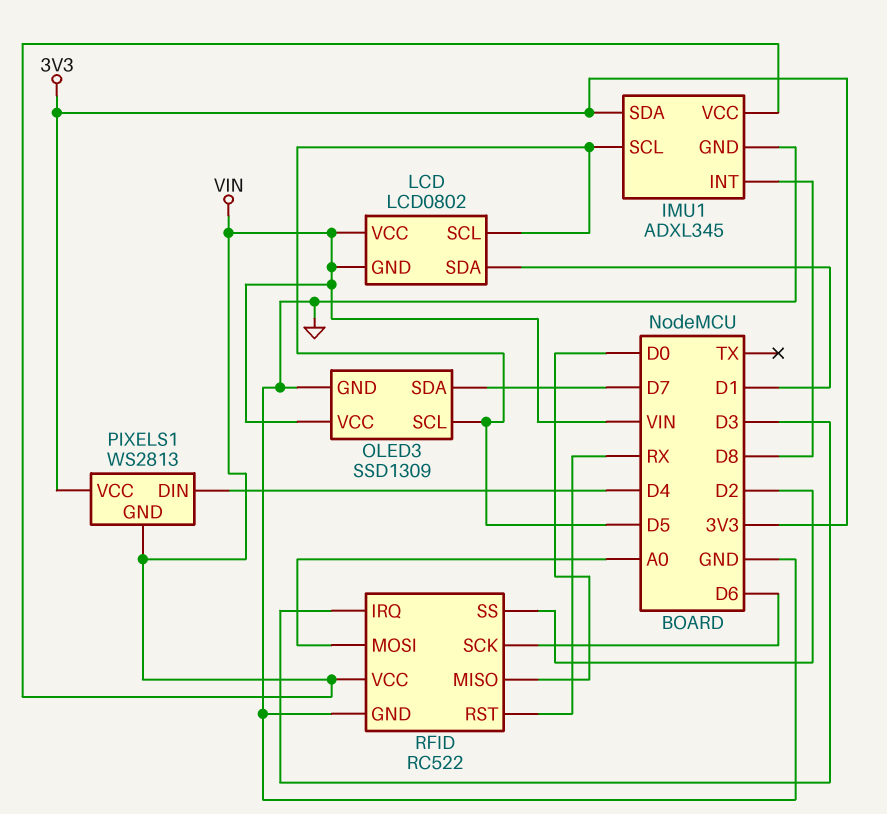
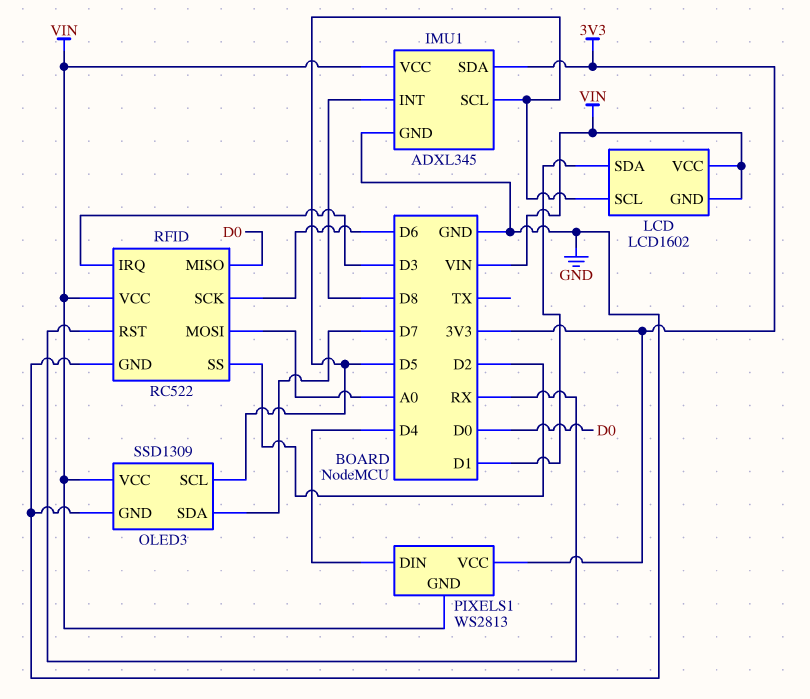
LCD: LCD0802 -> LCD1602

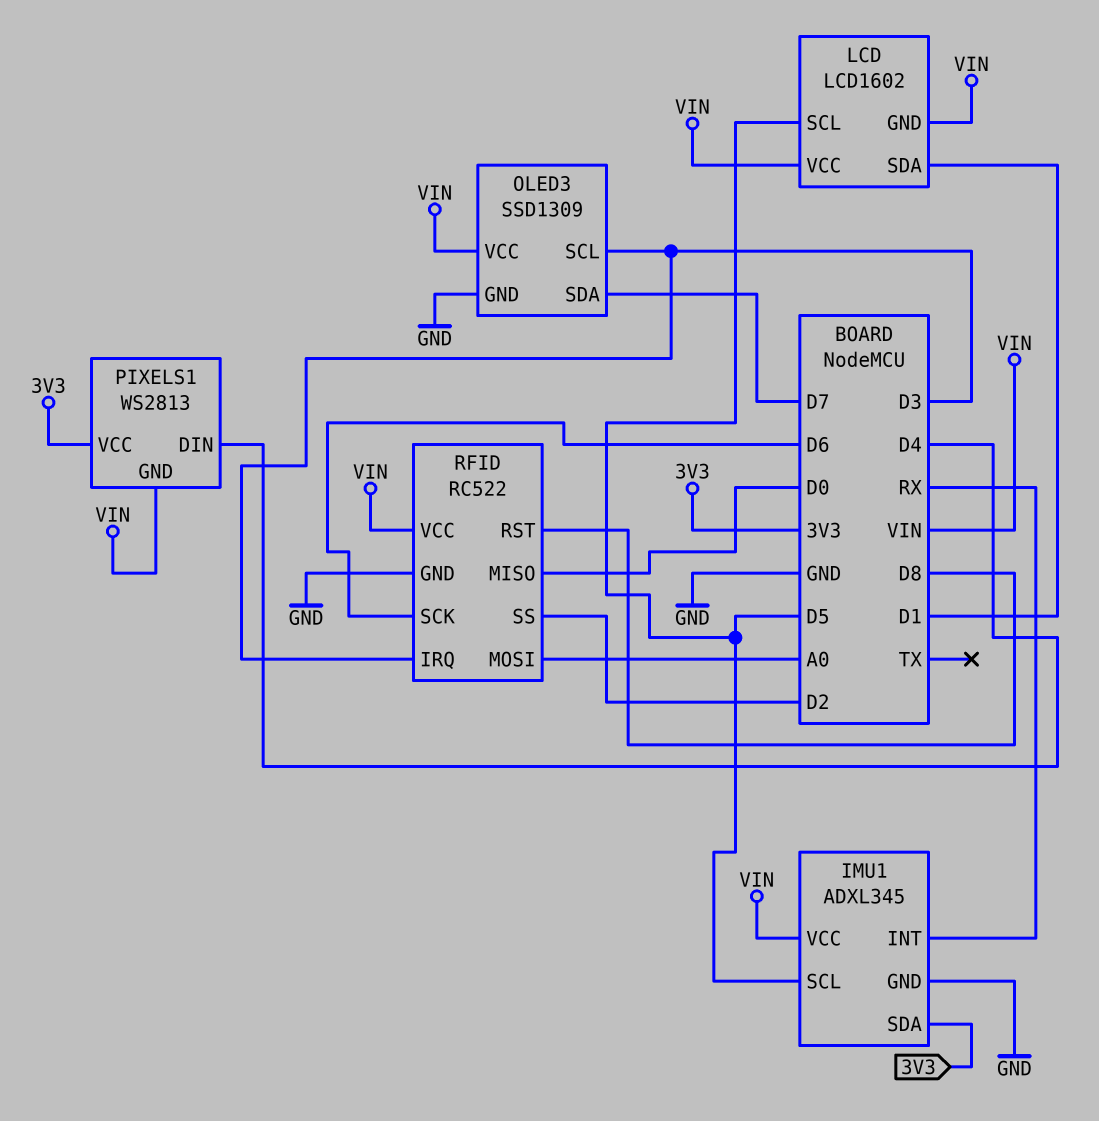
IMU1 pin INT: D8 -> RX
OLED3 pin SCL: D5 -> D3
RFID pin RST: RX -> D8

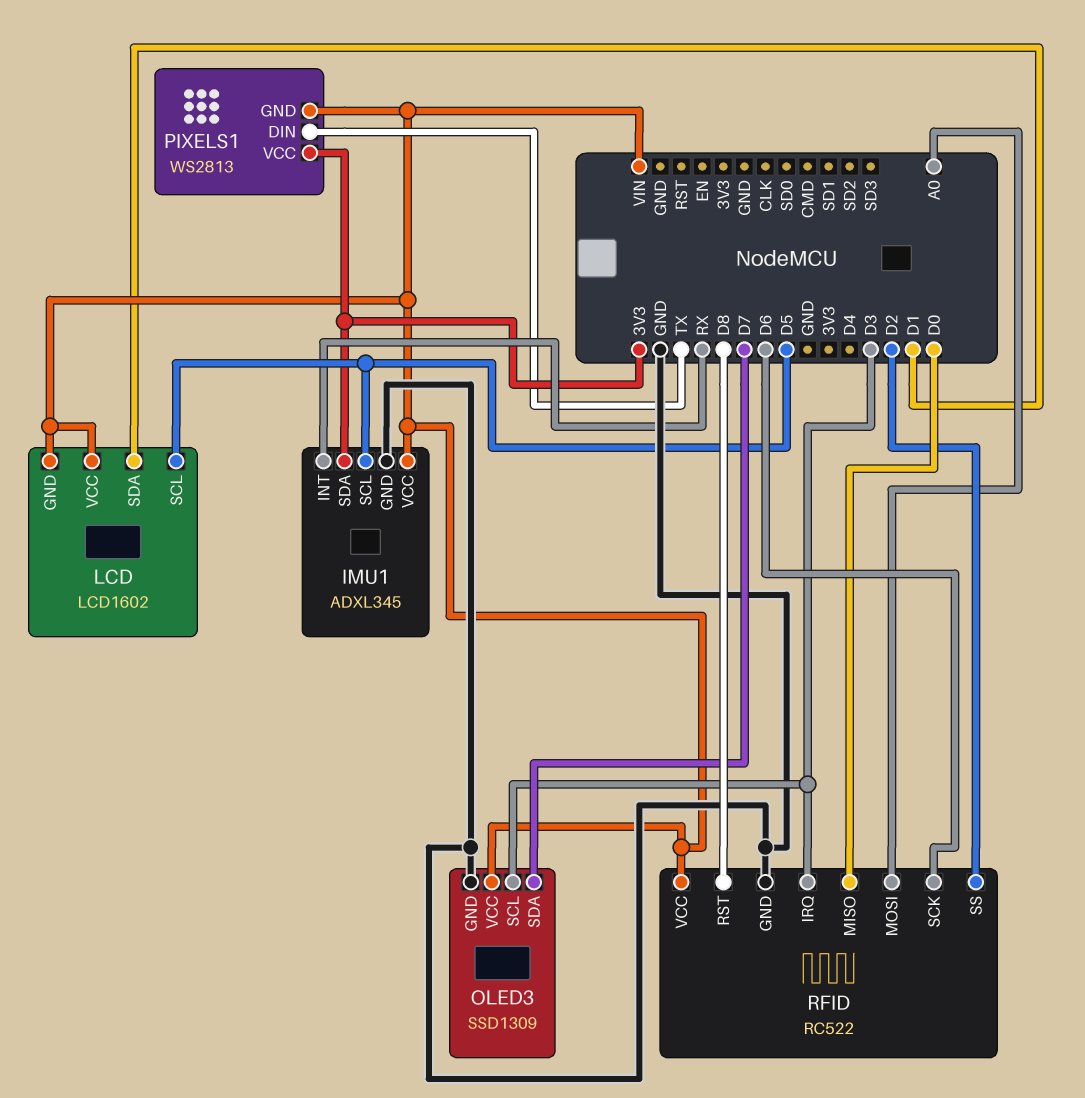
PIXELS1 pin DIN: D4 -> TX

